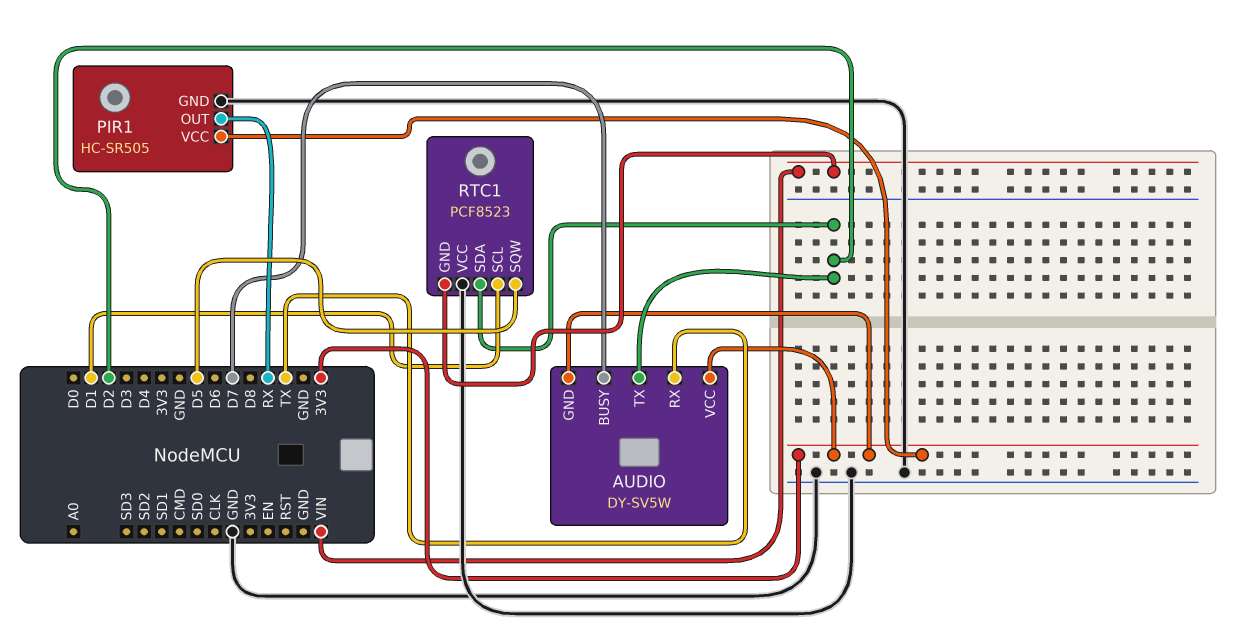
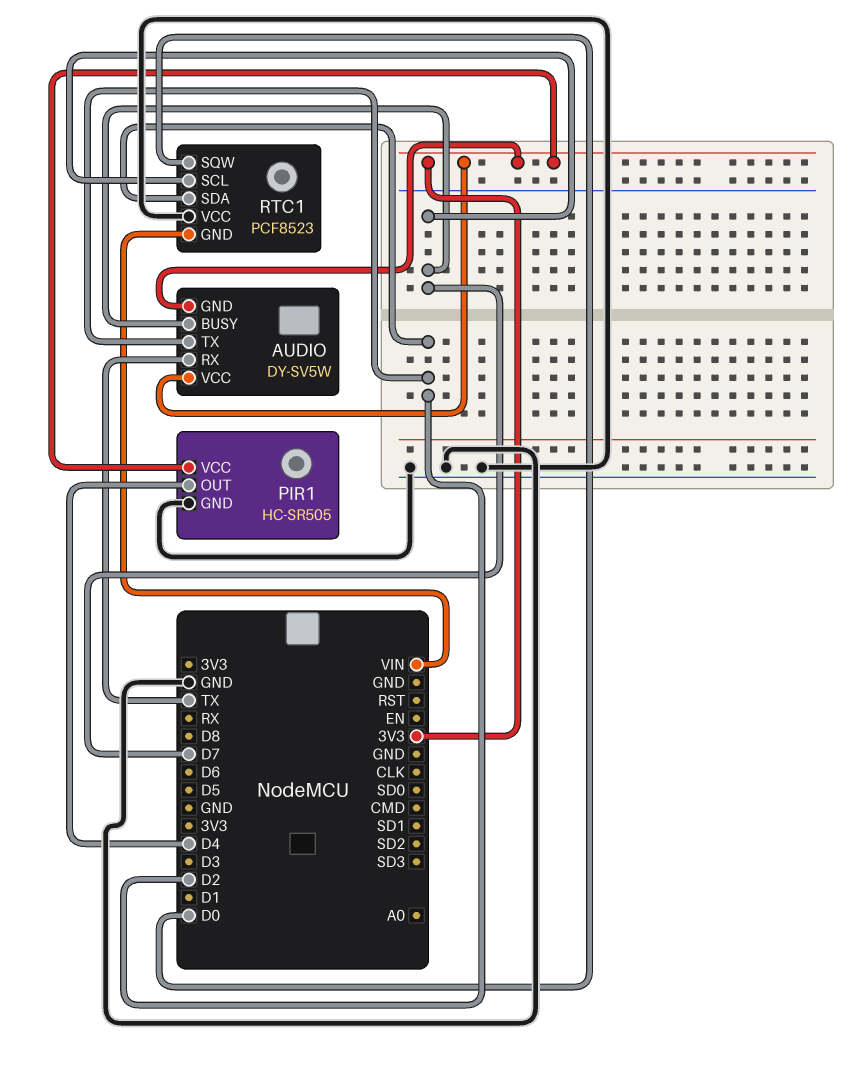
PIR1 pin OUT: RX -> D4
RTC1 pin SCL: D1 -> D7
RTC1 pin SQW: D5 -> D0

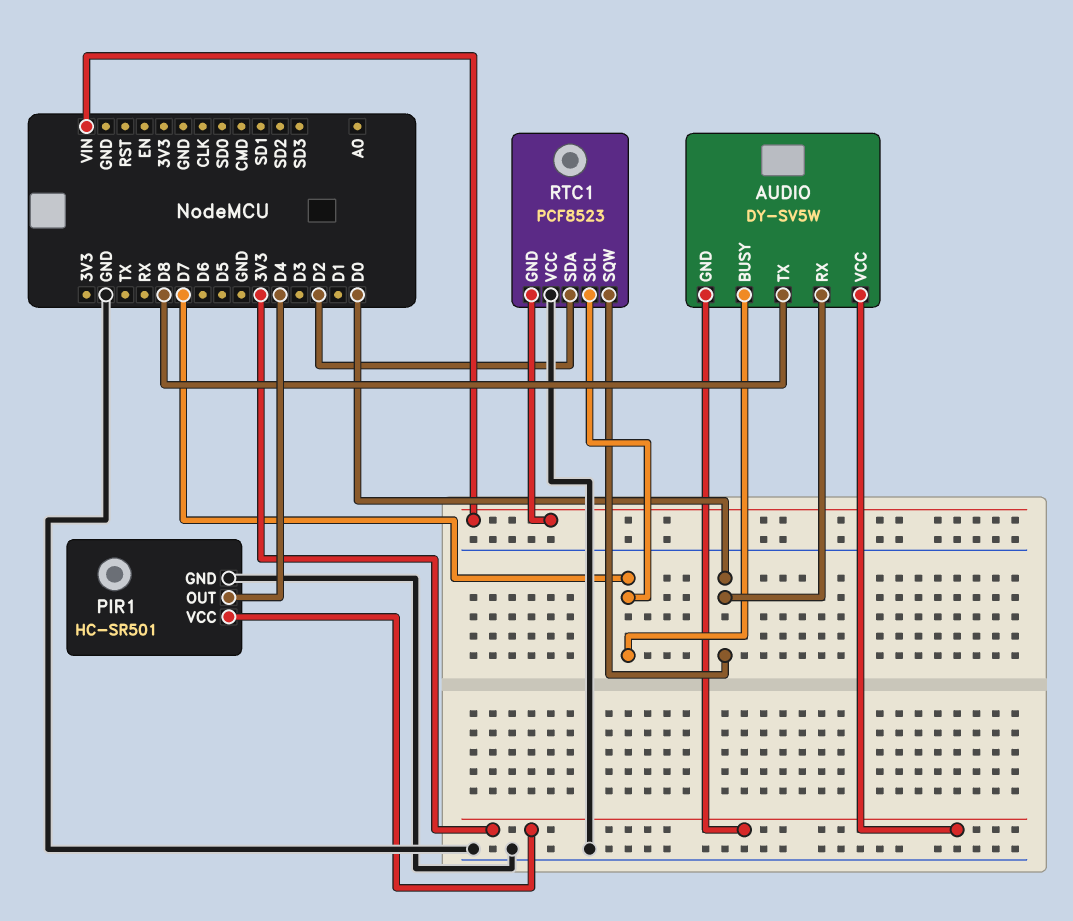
AUDIO pin RX: TX -> D0
AUDIO pin TX: D2 -> D8
PIR1: HC-SR505 -> HC-SR501

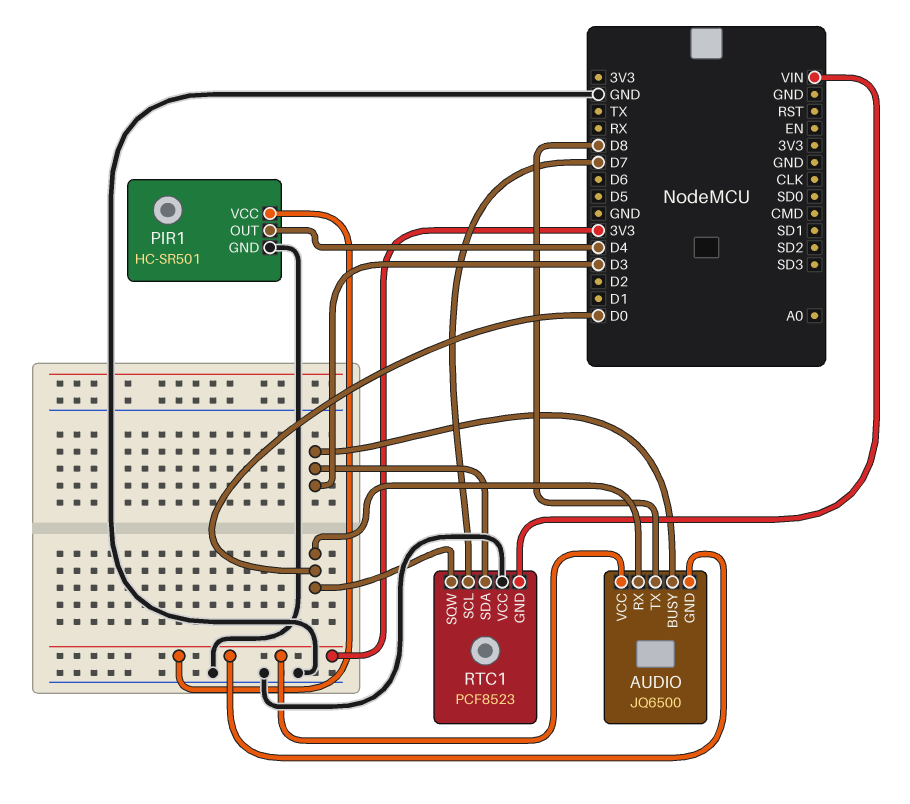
AUDIO: DY-SV5W -> JQ6500
AUDIO pin BUSY: D7 -> D3
RTC1 pin SDA: D2 -> D3

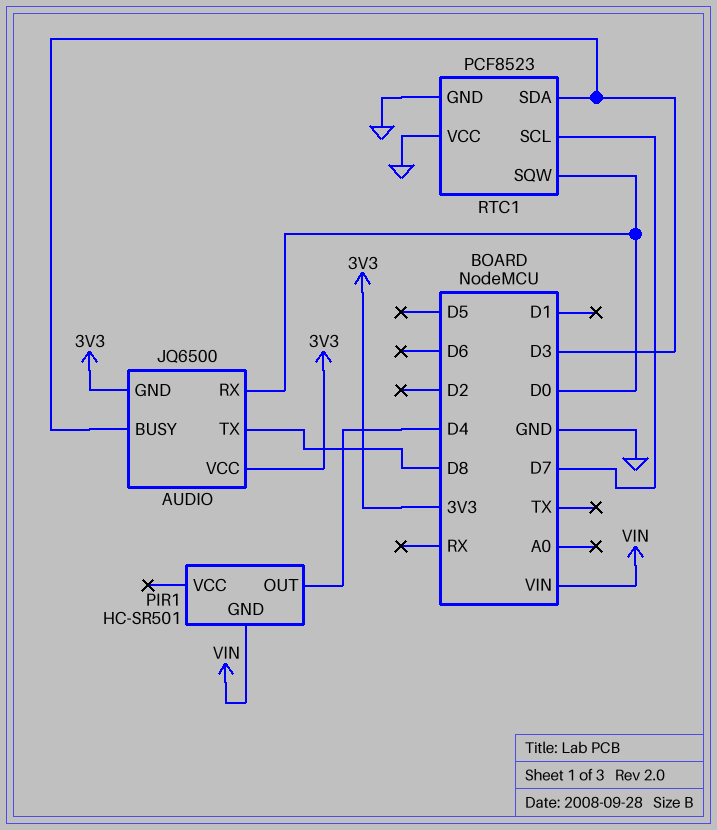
PIR1 pin GND: GND -> VIN
PIR1 pin VCC: 3V3 -> none
RTC1 pin GND: VIN -> GND

